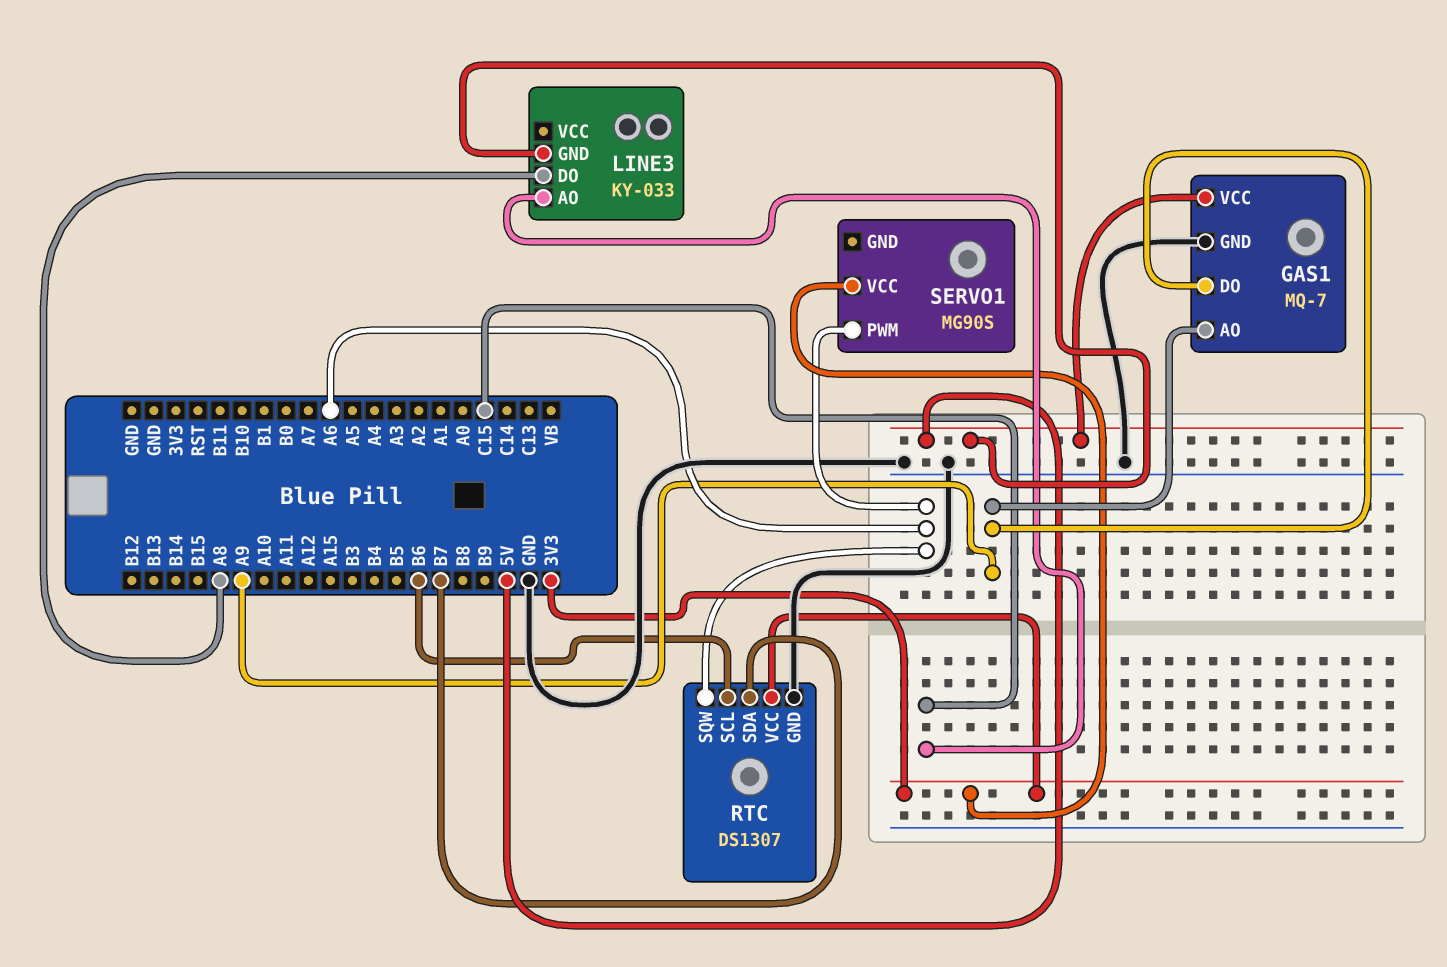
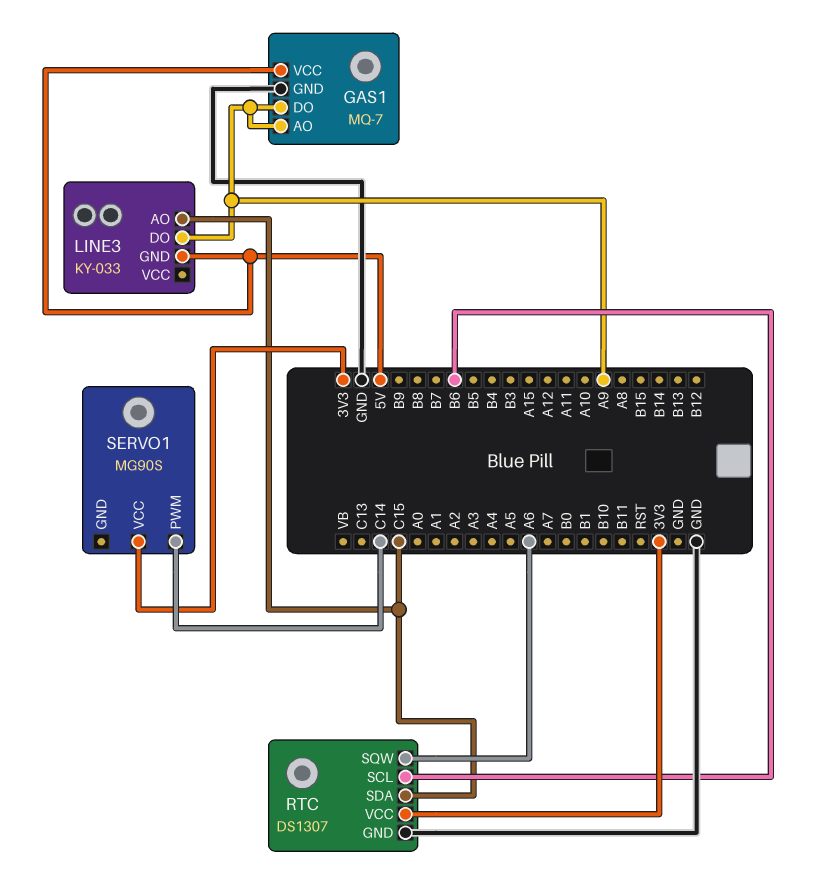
LINE3 pin DO: A8 -> A9
RTC pin SDA: B7 -> C15
SERVO1 pin PWM: A6 -> C14

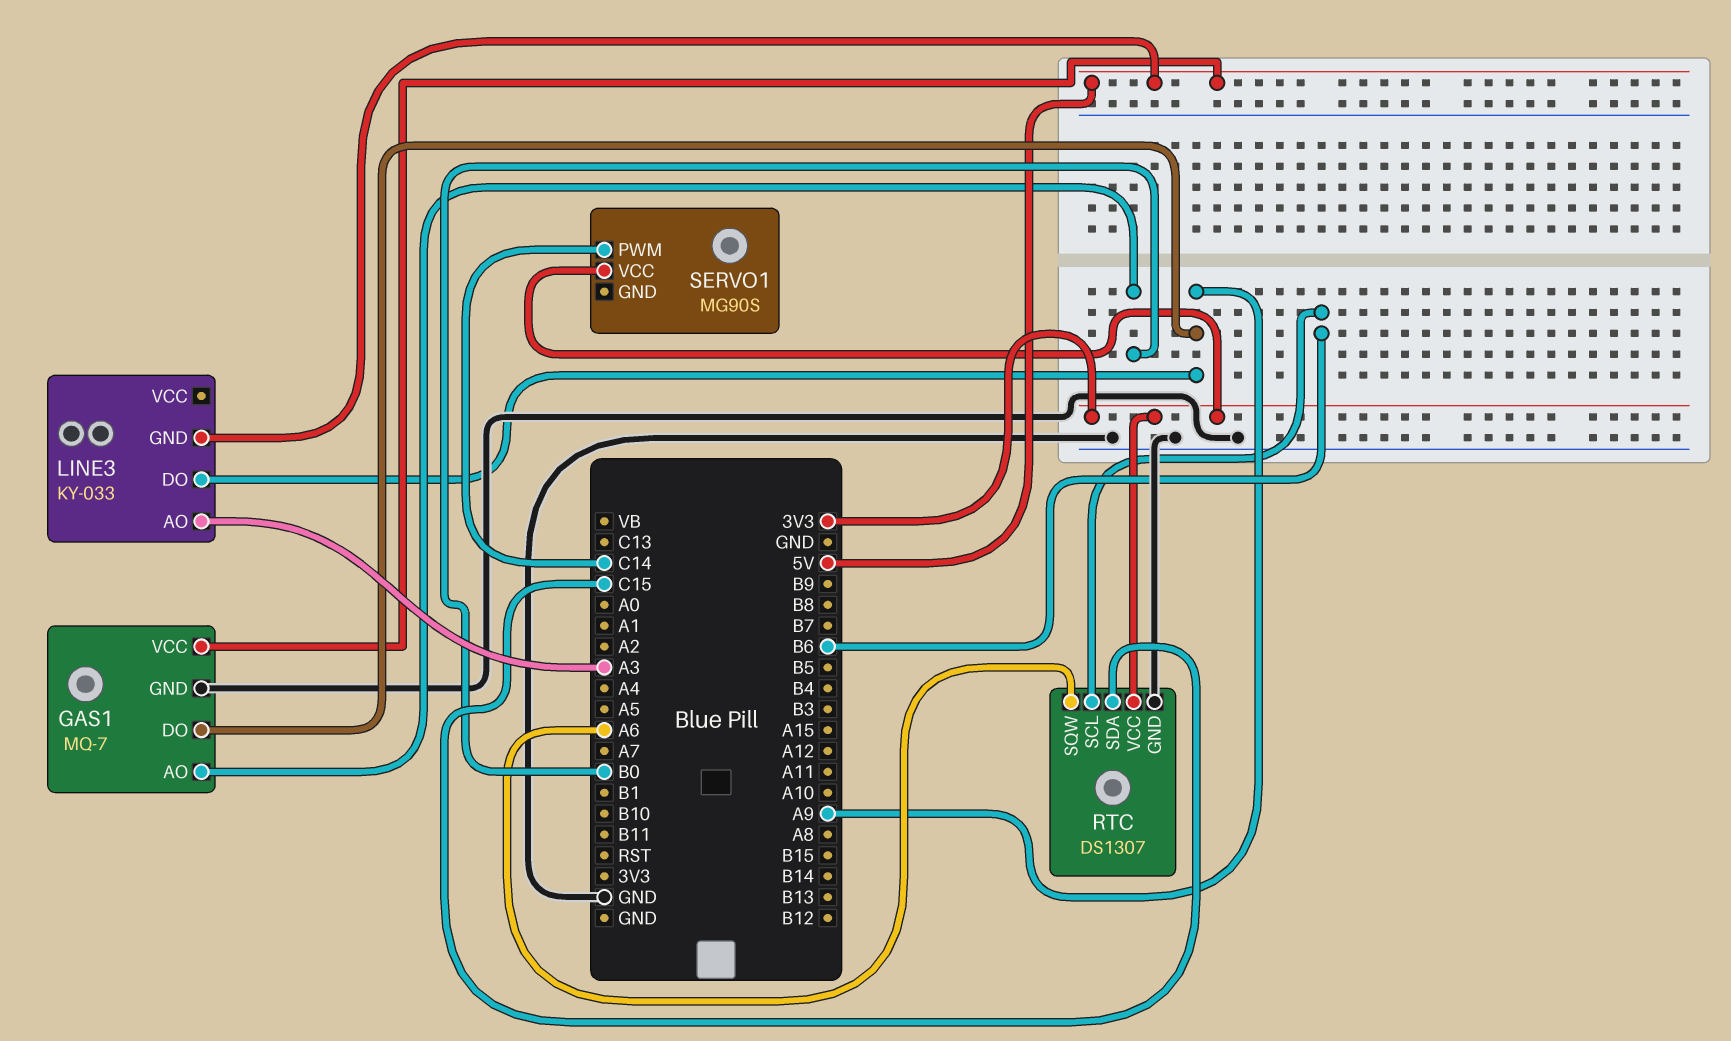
GAS1 pin AO: A9 -> B0
LINE3 pin AO: C15 -> A3

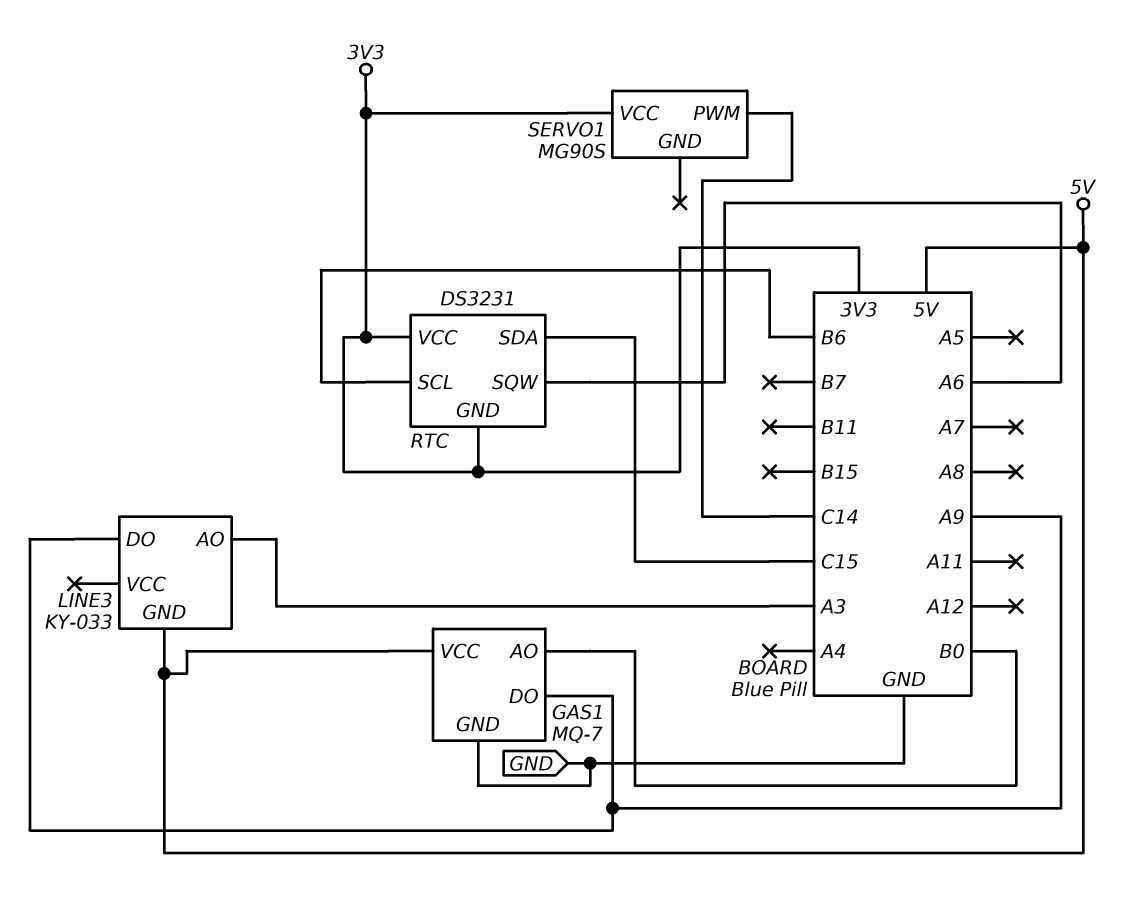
RTC: DS1307 -> DS3231
RTC pin GND: GND -> 3V3

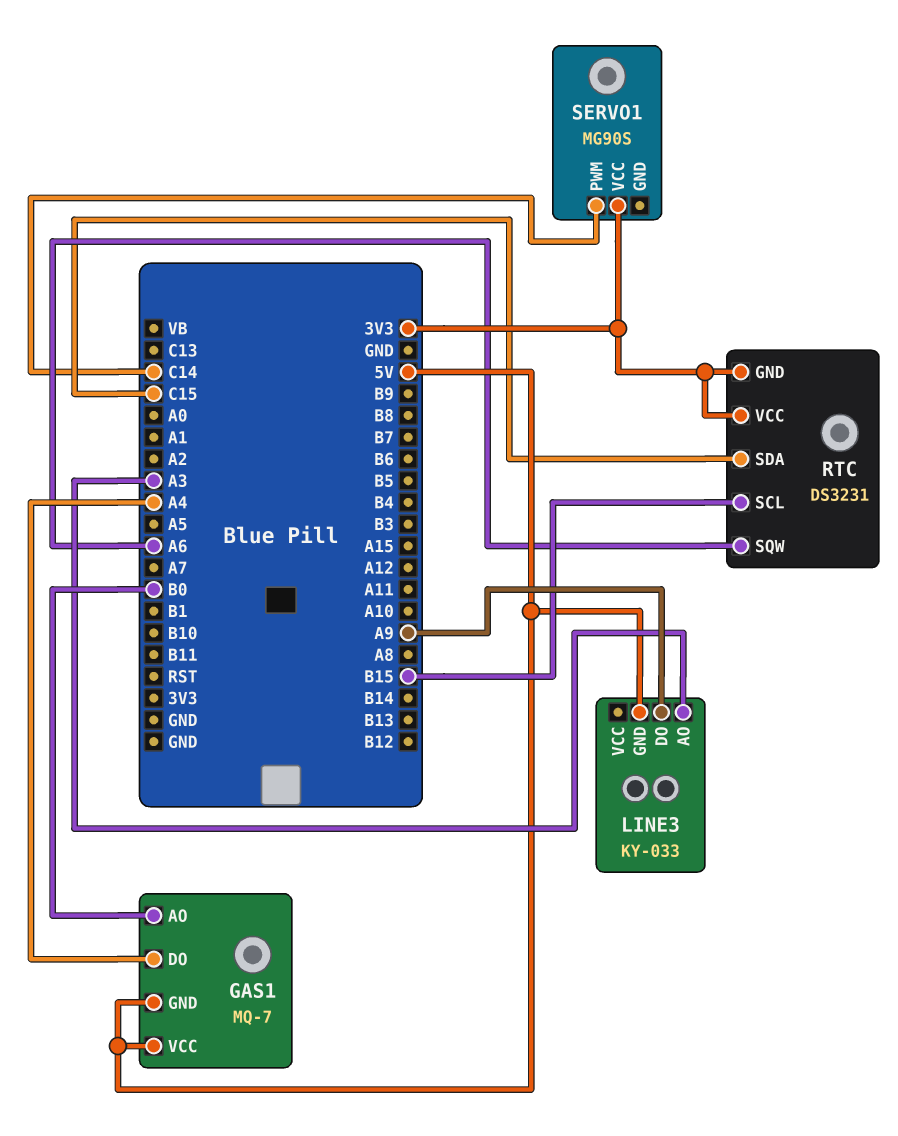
GAS1 pin DO: A9 -> A4
GAS1 pin GND: GND -> 5V
RTC pin SCL: B6 -> B15

